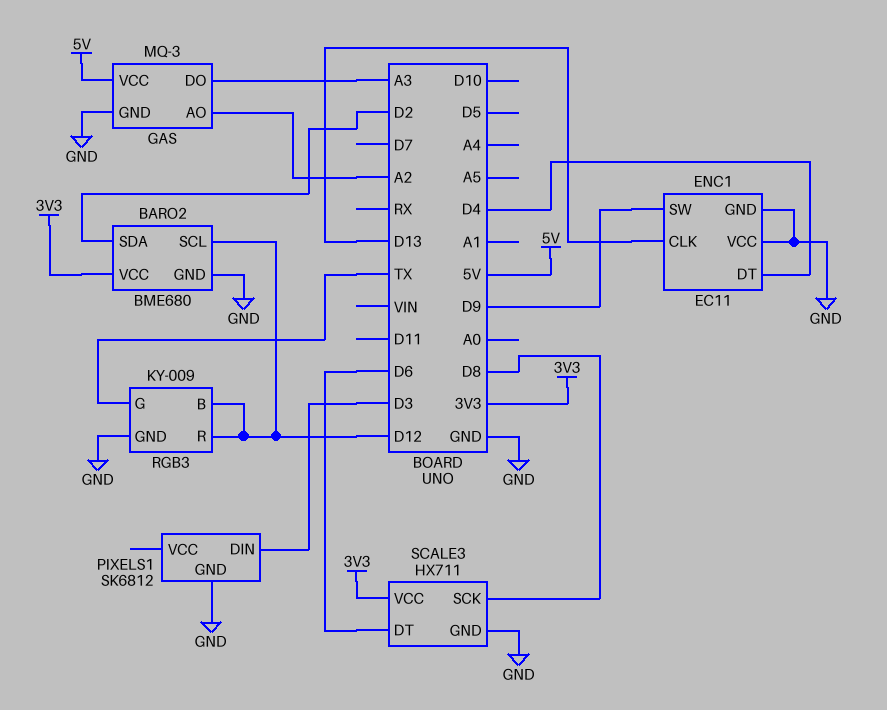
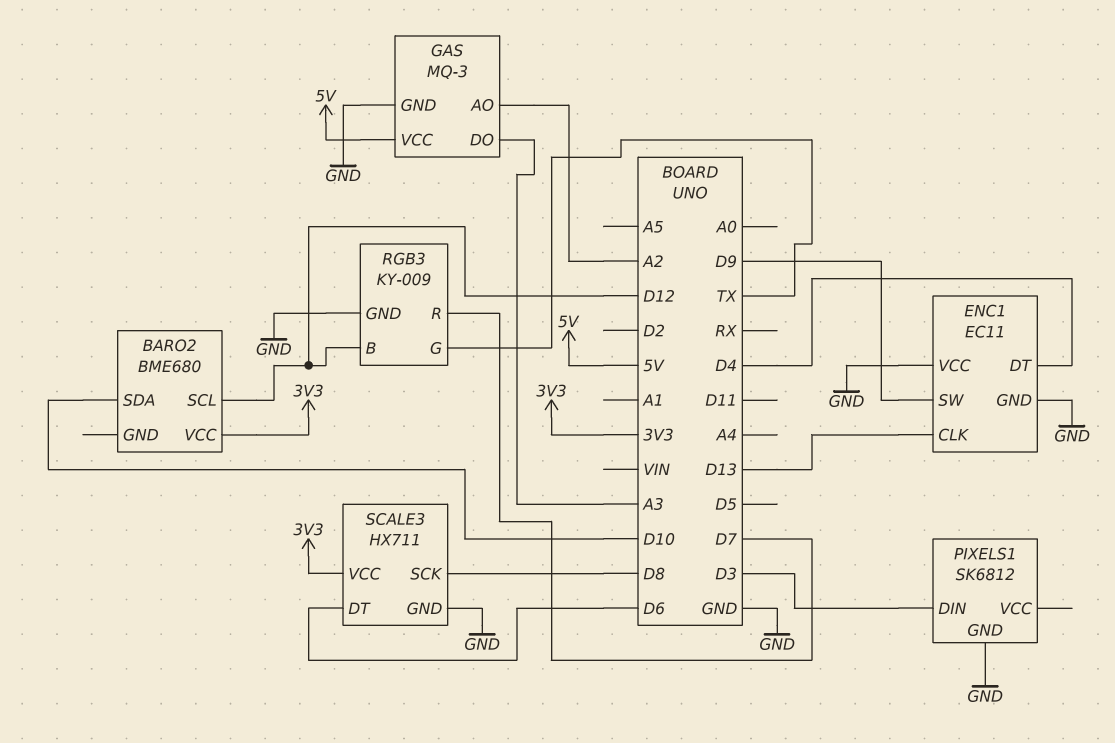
BARO2 pin GND: GND -> none
BARO2 pin SDA: D2 -> D10
RGB3 pin R: D12 -> D7

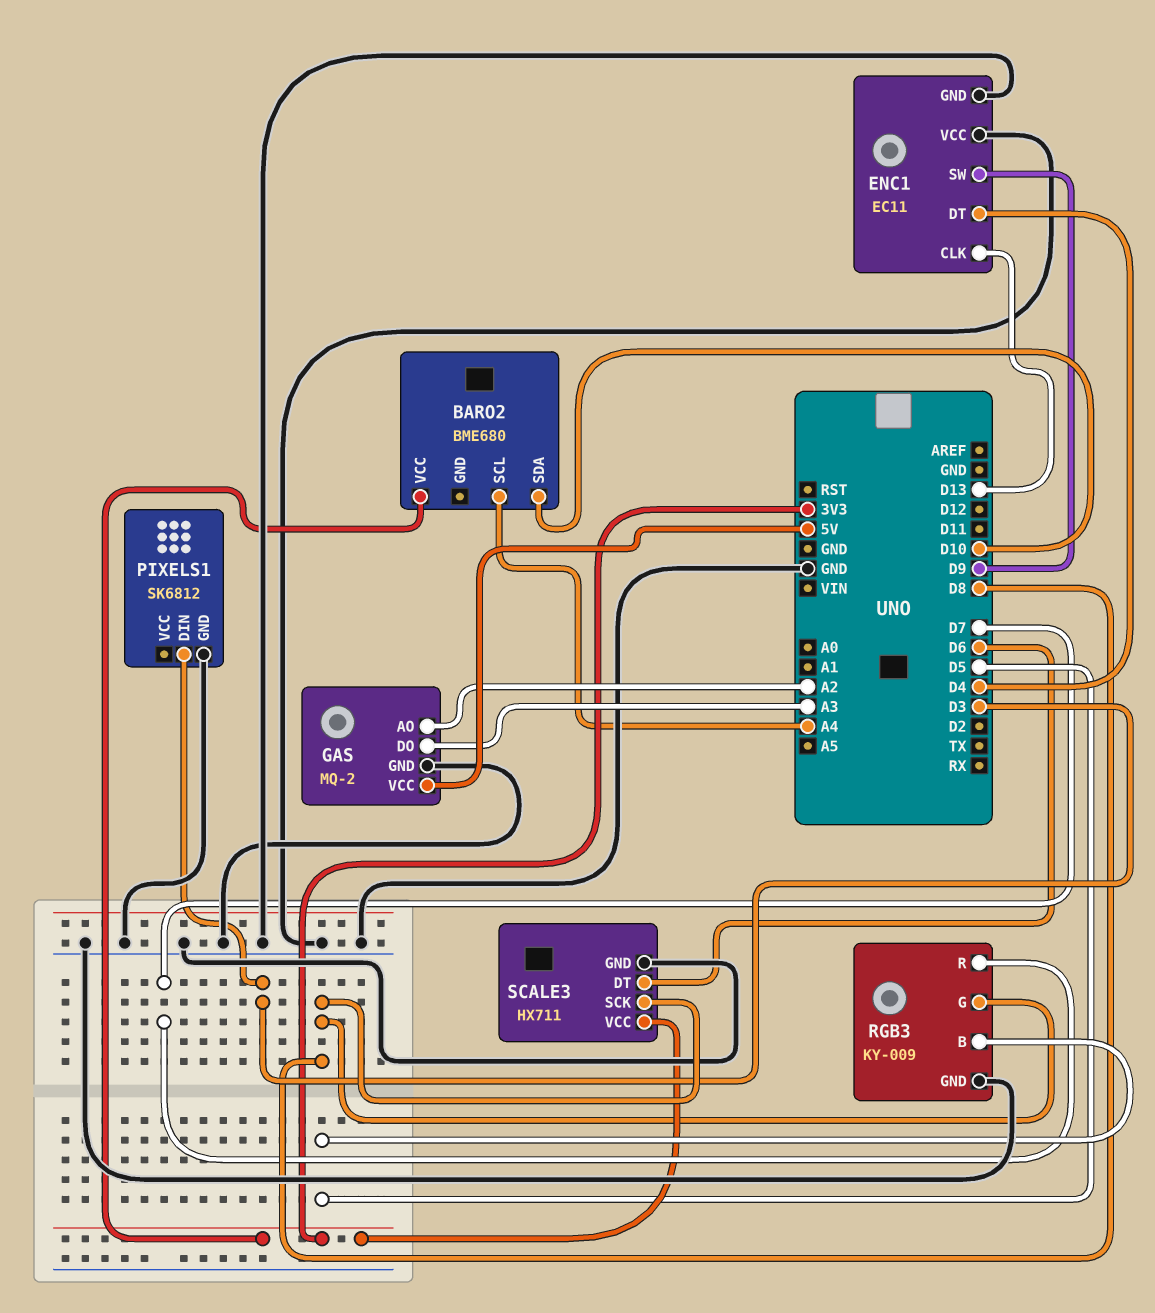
BARO2 pin SCL: D12 -> A4
GAS: MQ-3 -> MQ-2
RGB3 pin B: D12 -> D5
RGB3 pin G: TX -> D8

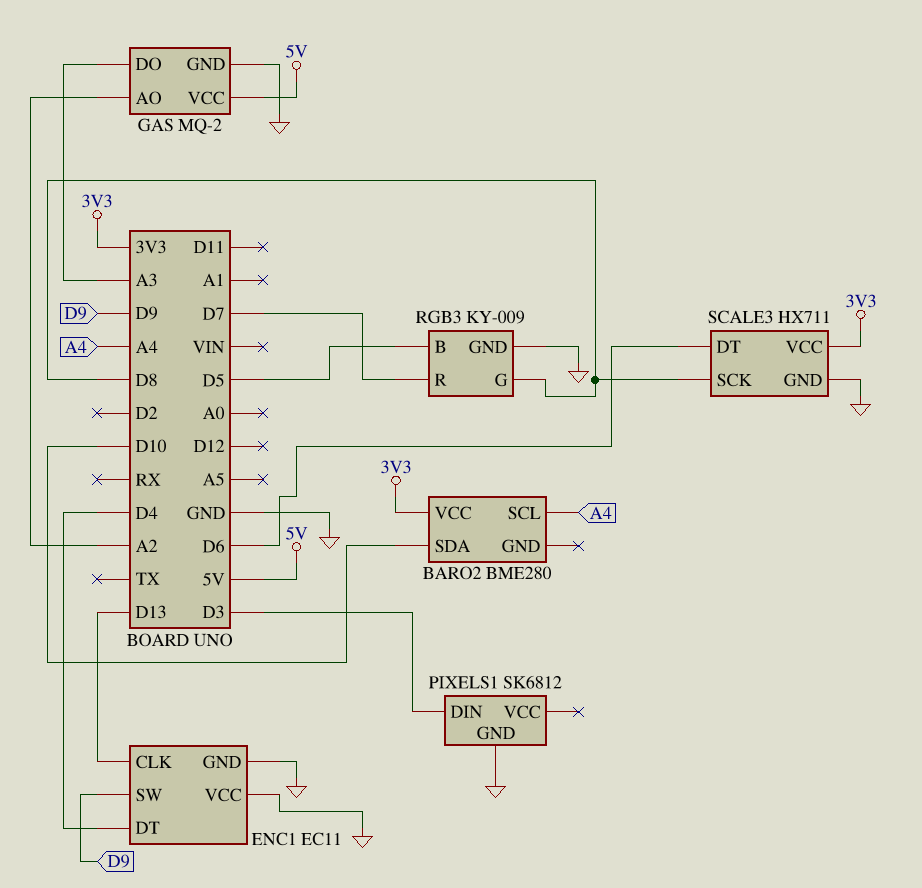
BARO2: BME680 -> BME280

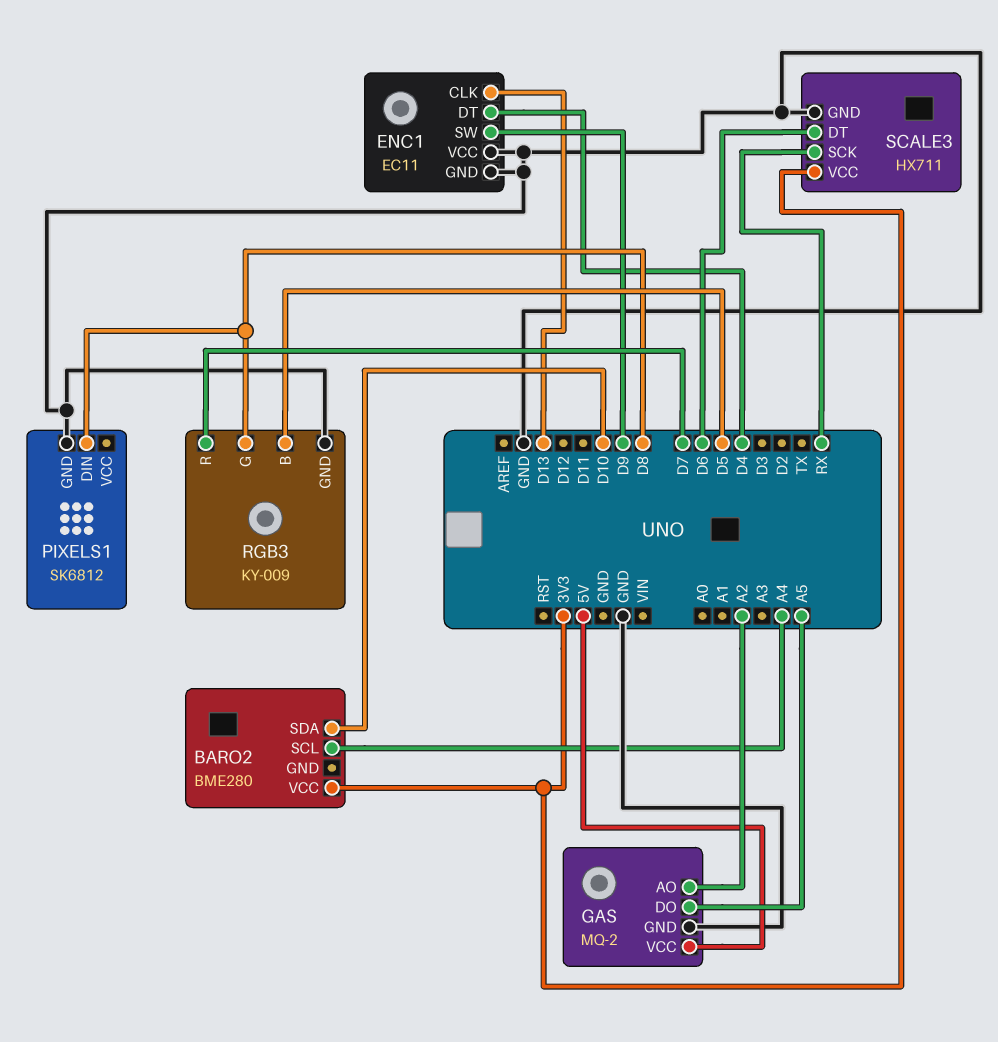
GAS pin DO: A3 -> A5
PIXELS1 pin DIN: D3 -> D8
SCALE3 pin SCK: D8 -> RX

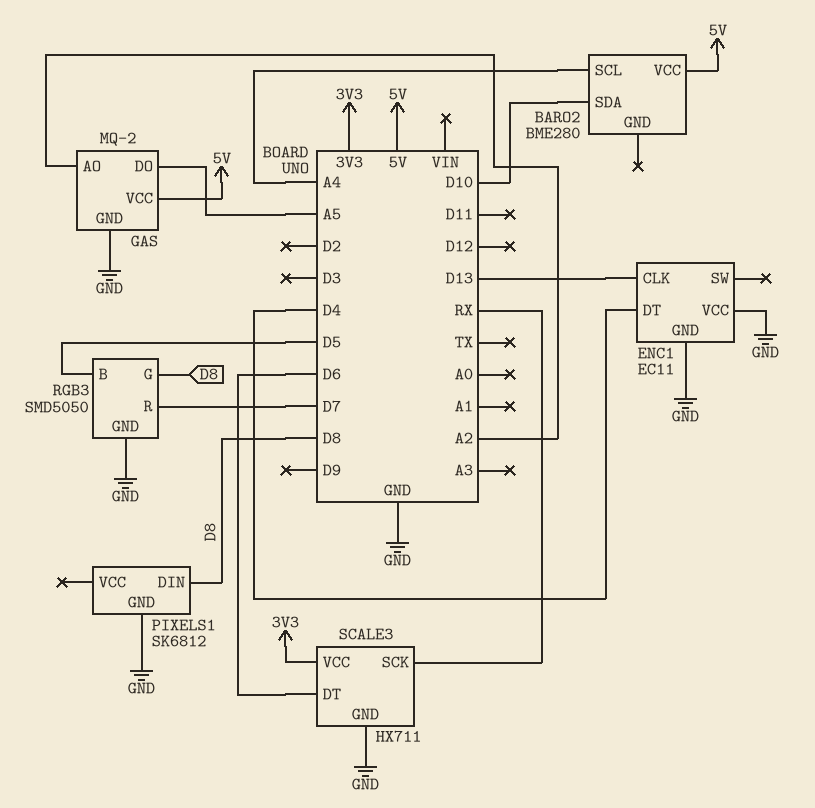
BARO2 pin VCC: 3V3 -> 5V
ENC1 pin SW: D9 -> none
RGB3: KY-009 -> SMD5050

